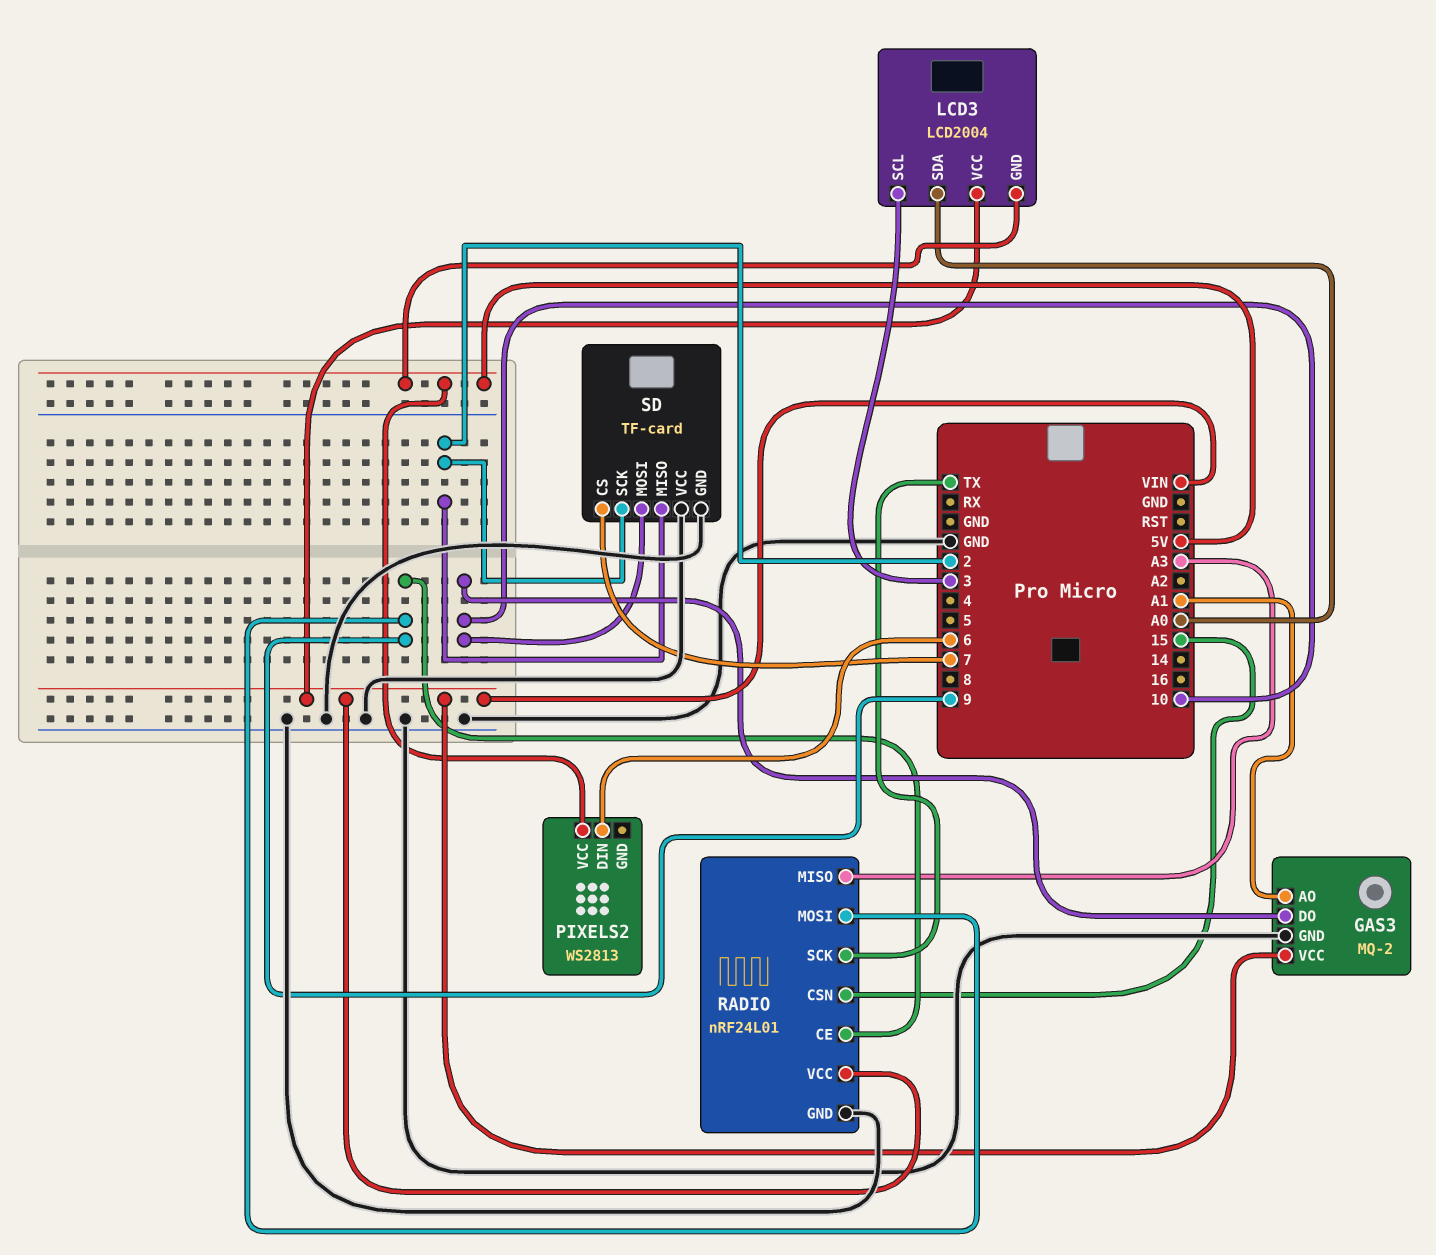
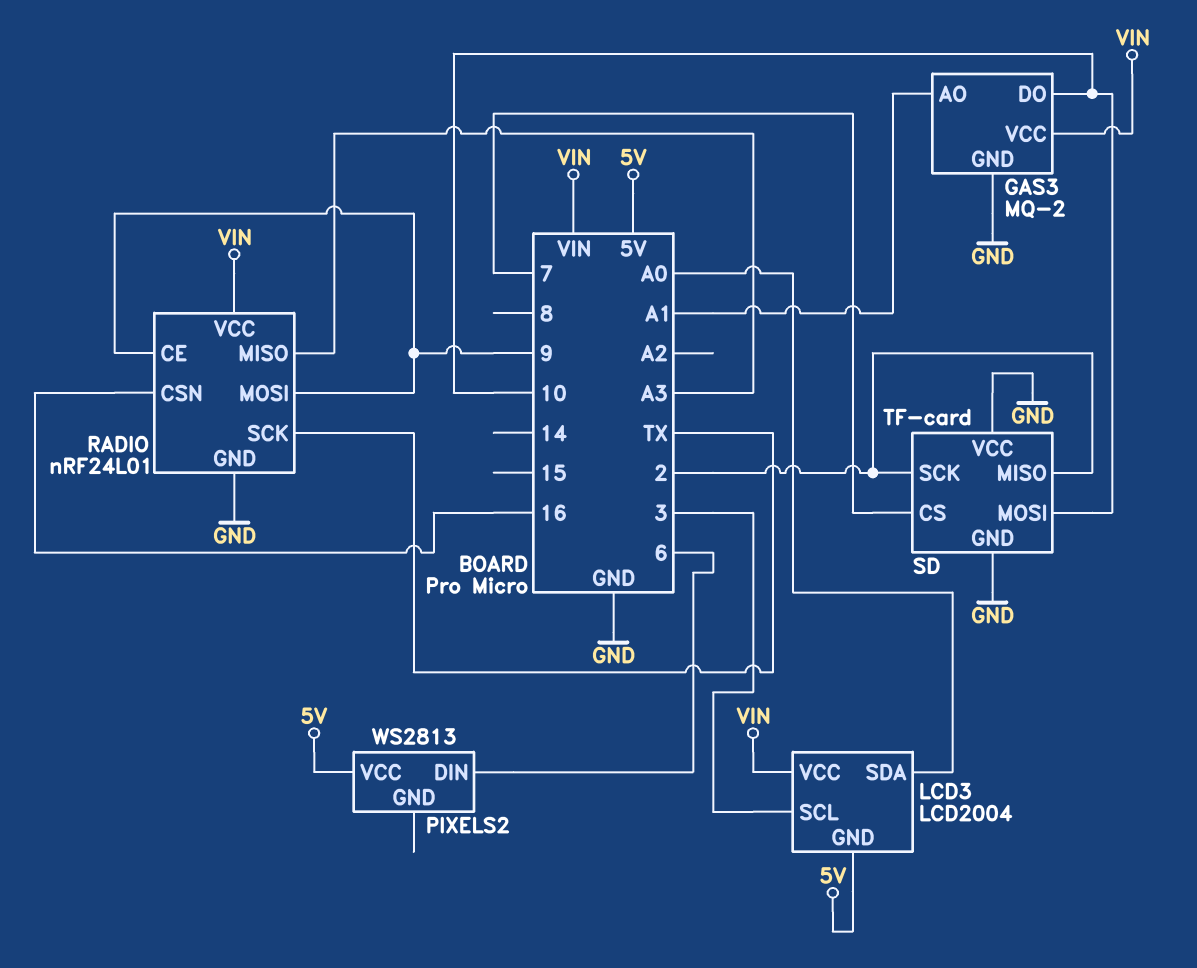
RADIO pin CSN: 15 -> 16

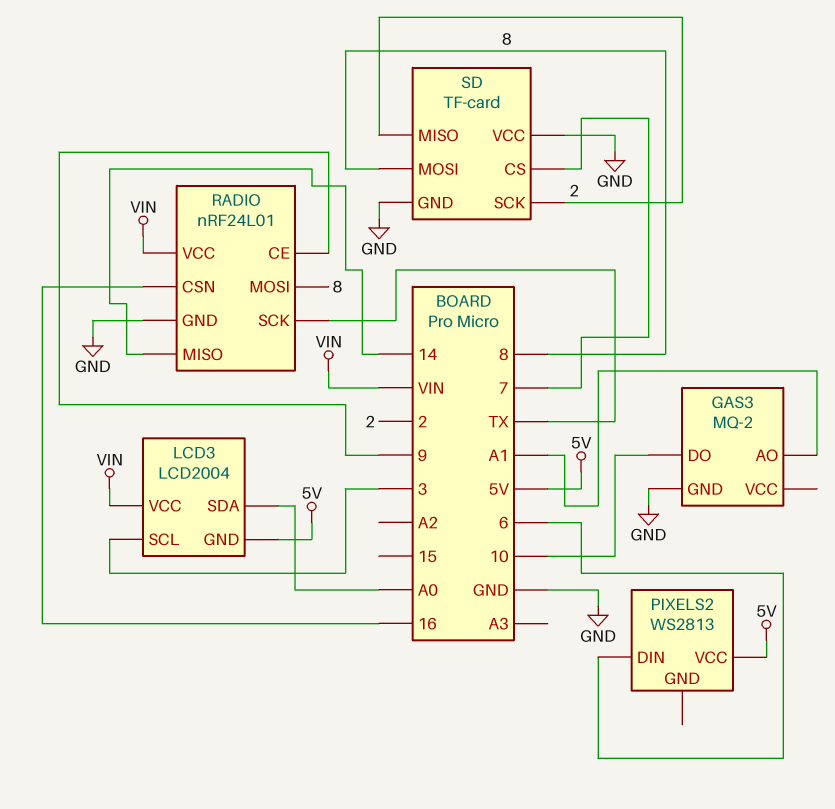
GAS3 pin VCC: VIN -> none
RADIO pin MISO: A3 -> 14
RADIO pin MOSI: 9 -> 8
SD pin MOSI: 10 -> 8

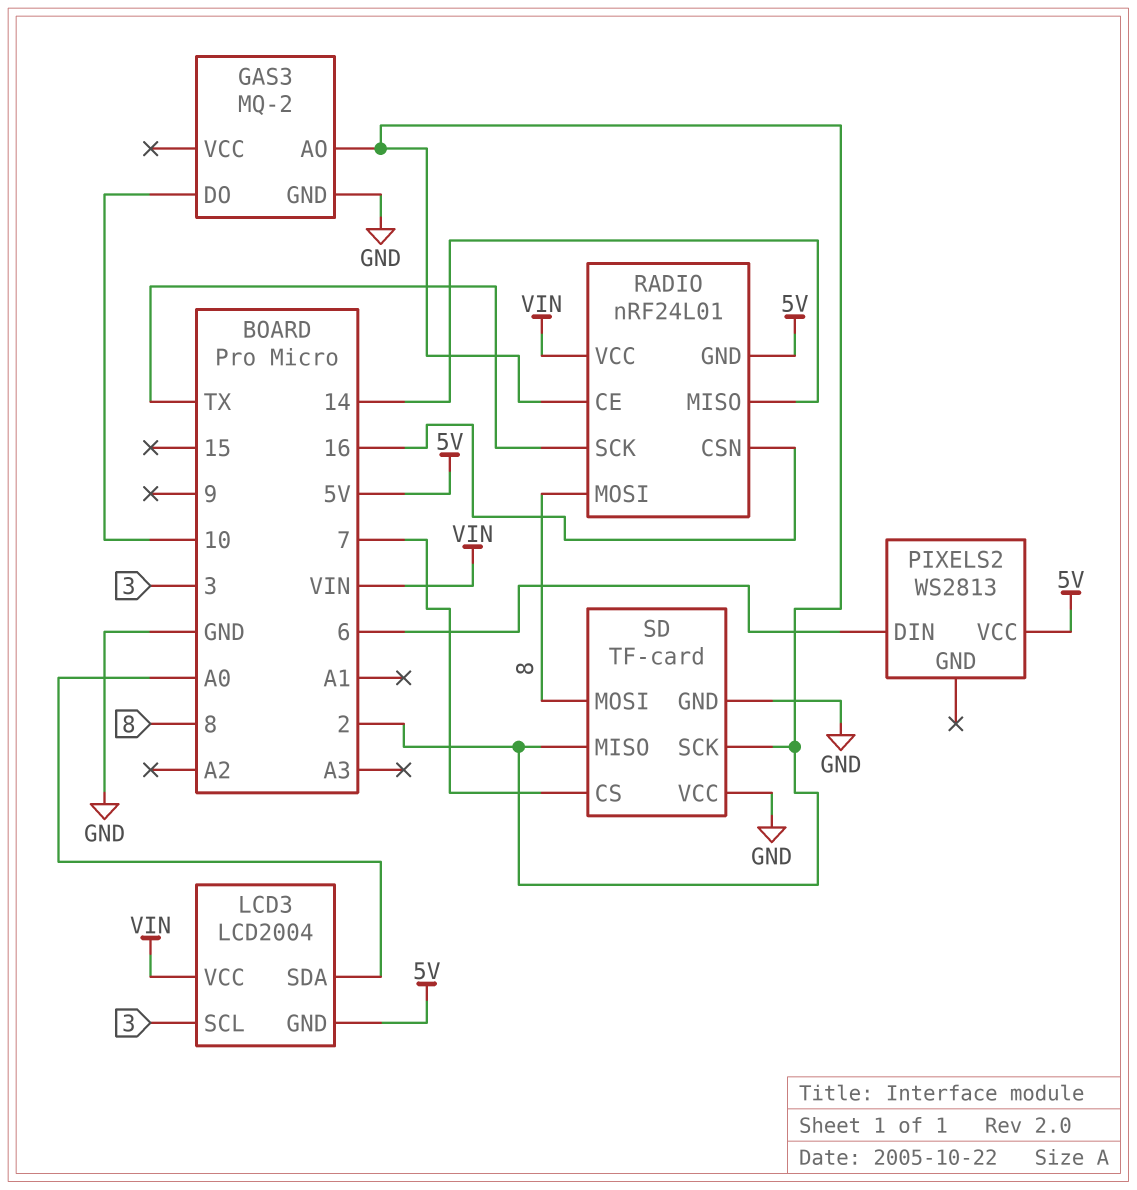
GAS3 pin AO: A1 -> 2
RADIO pin CE: 9 -> 2
RADIO pin GND: GND -> 5V

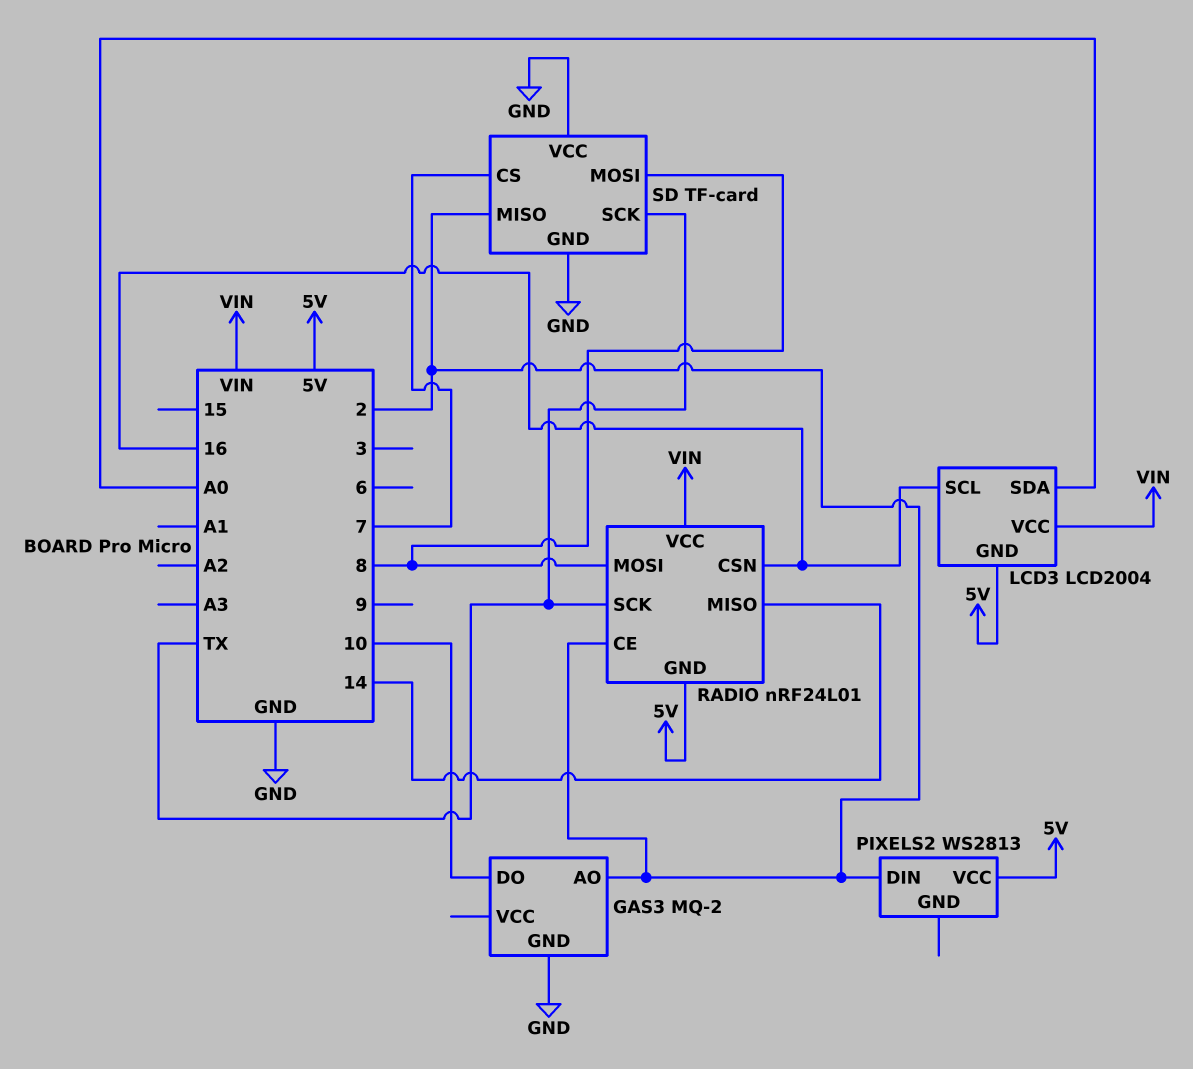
LCD3 pin SCL: 3 -> 16
PIXELS2 pin DIN: 6 -> 2
SD pin SCK: 2 -> TX

